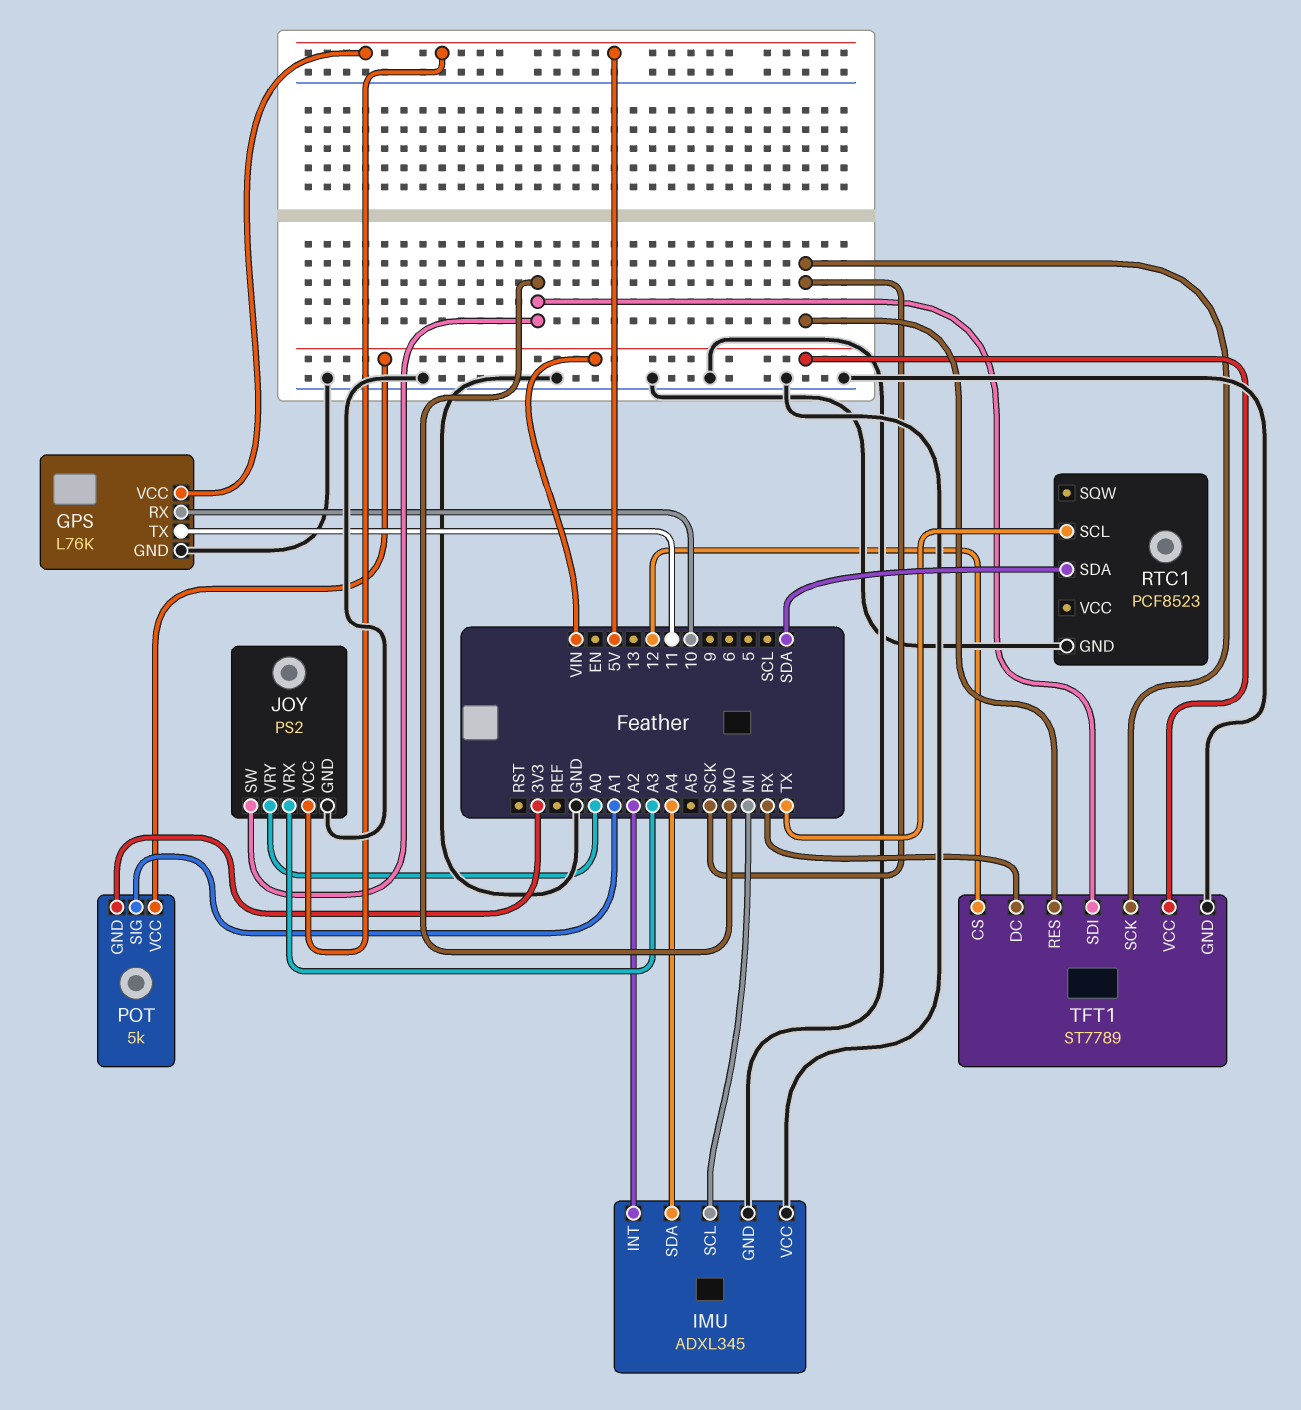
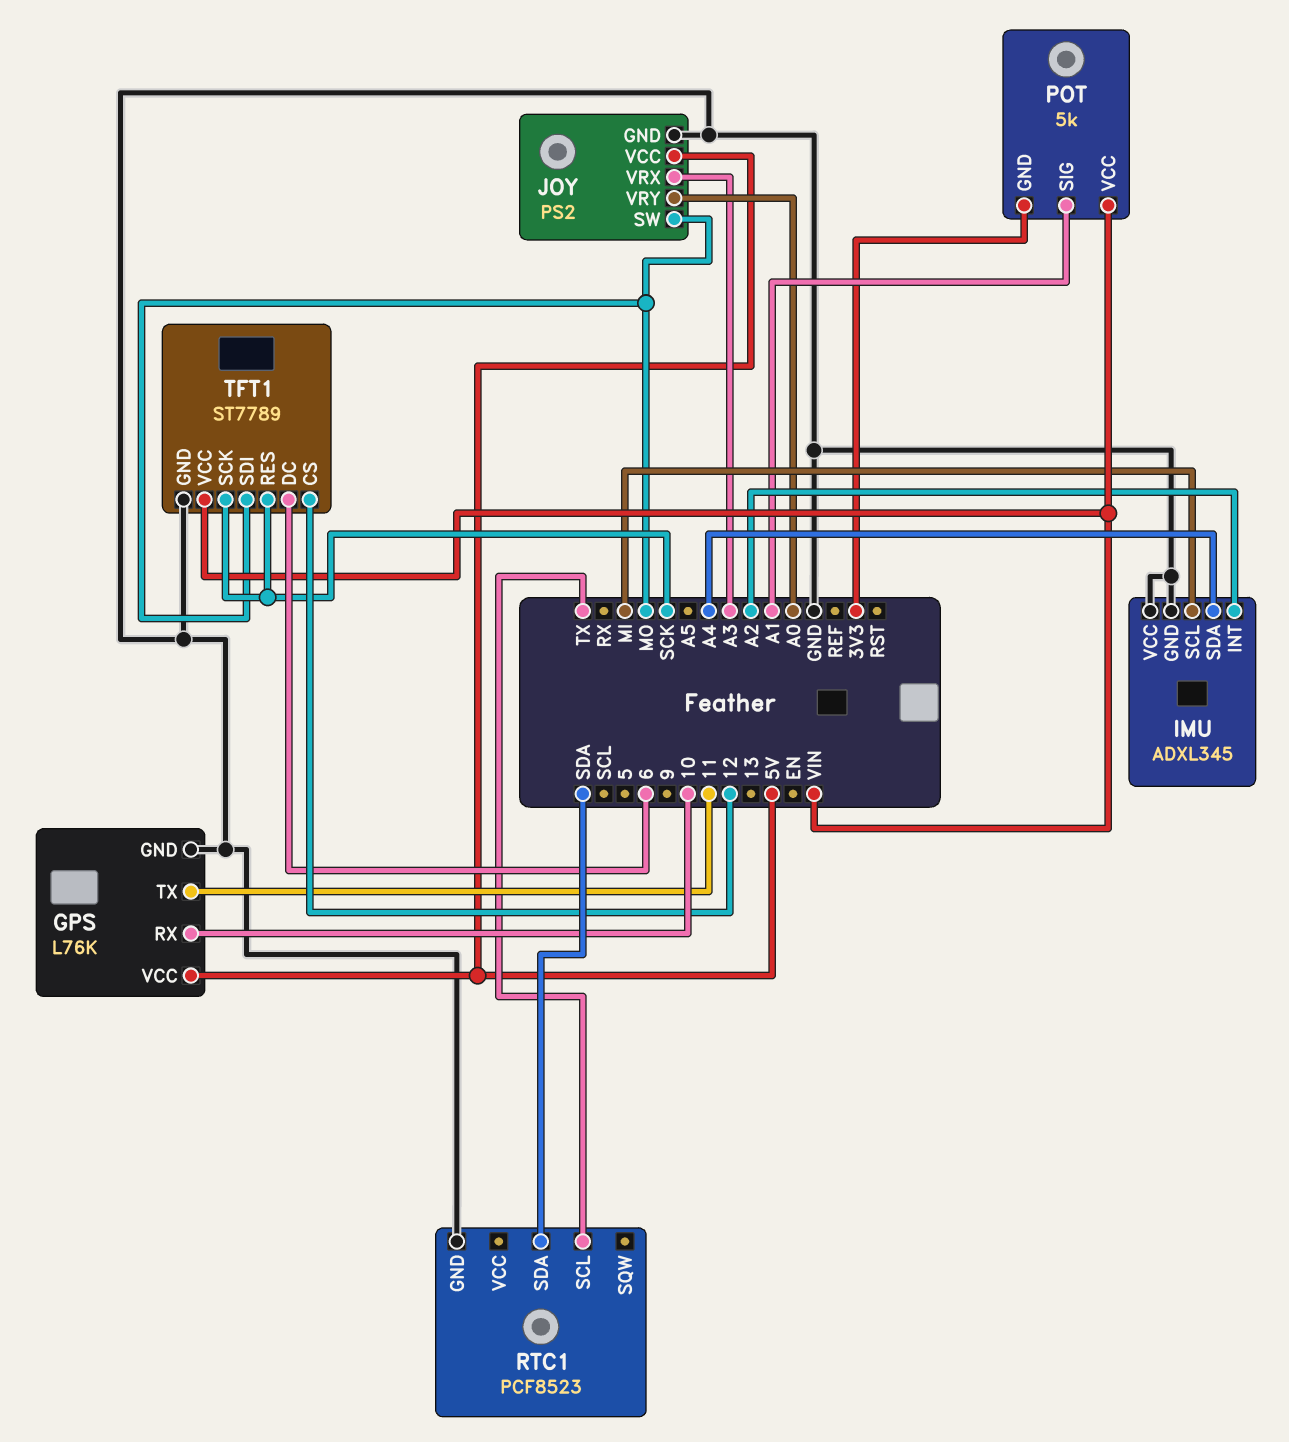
TFT1 pin DC: RX -> 6

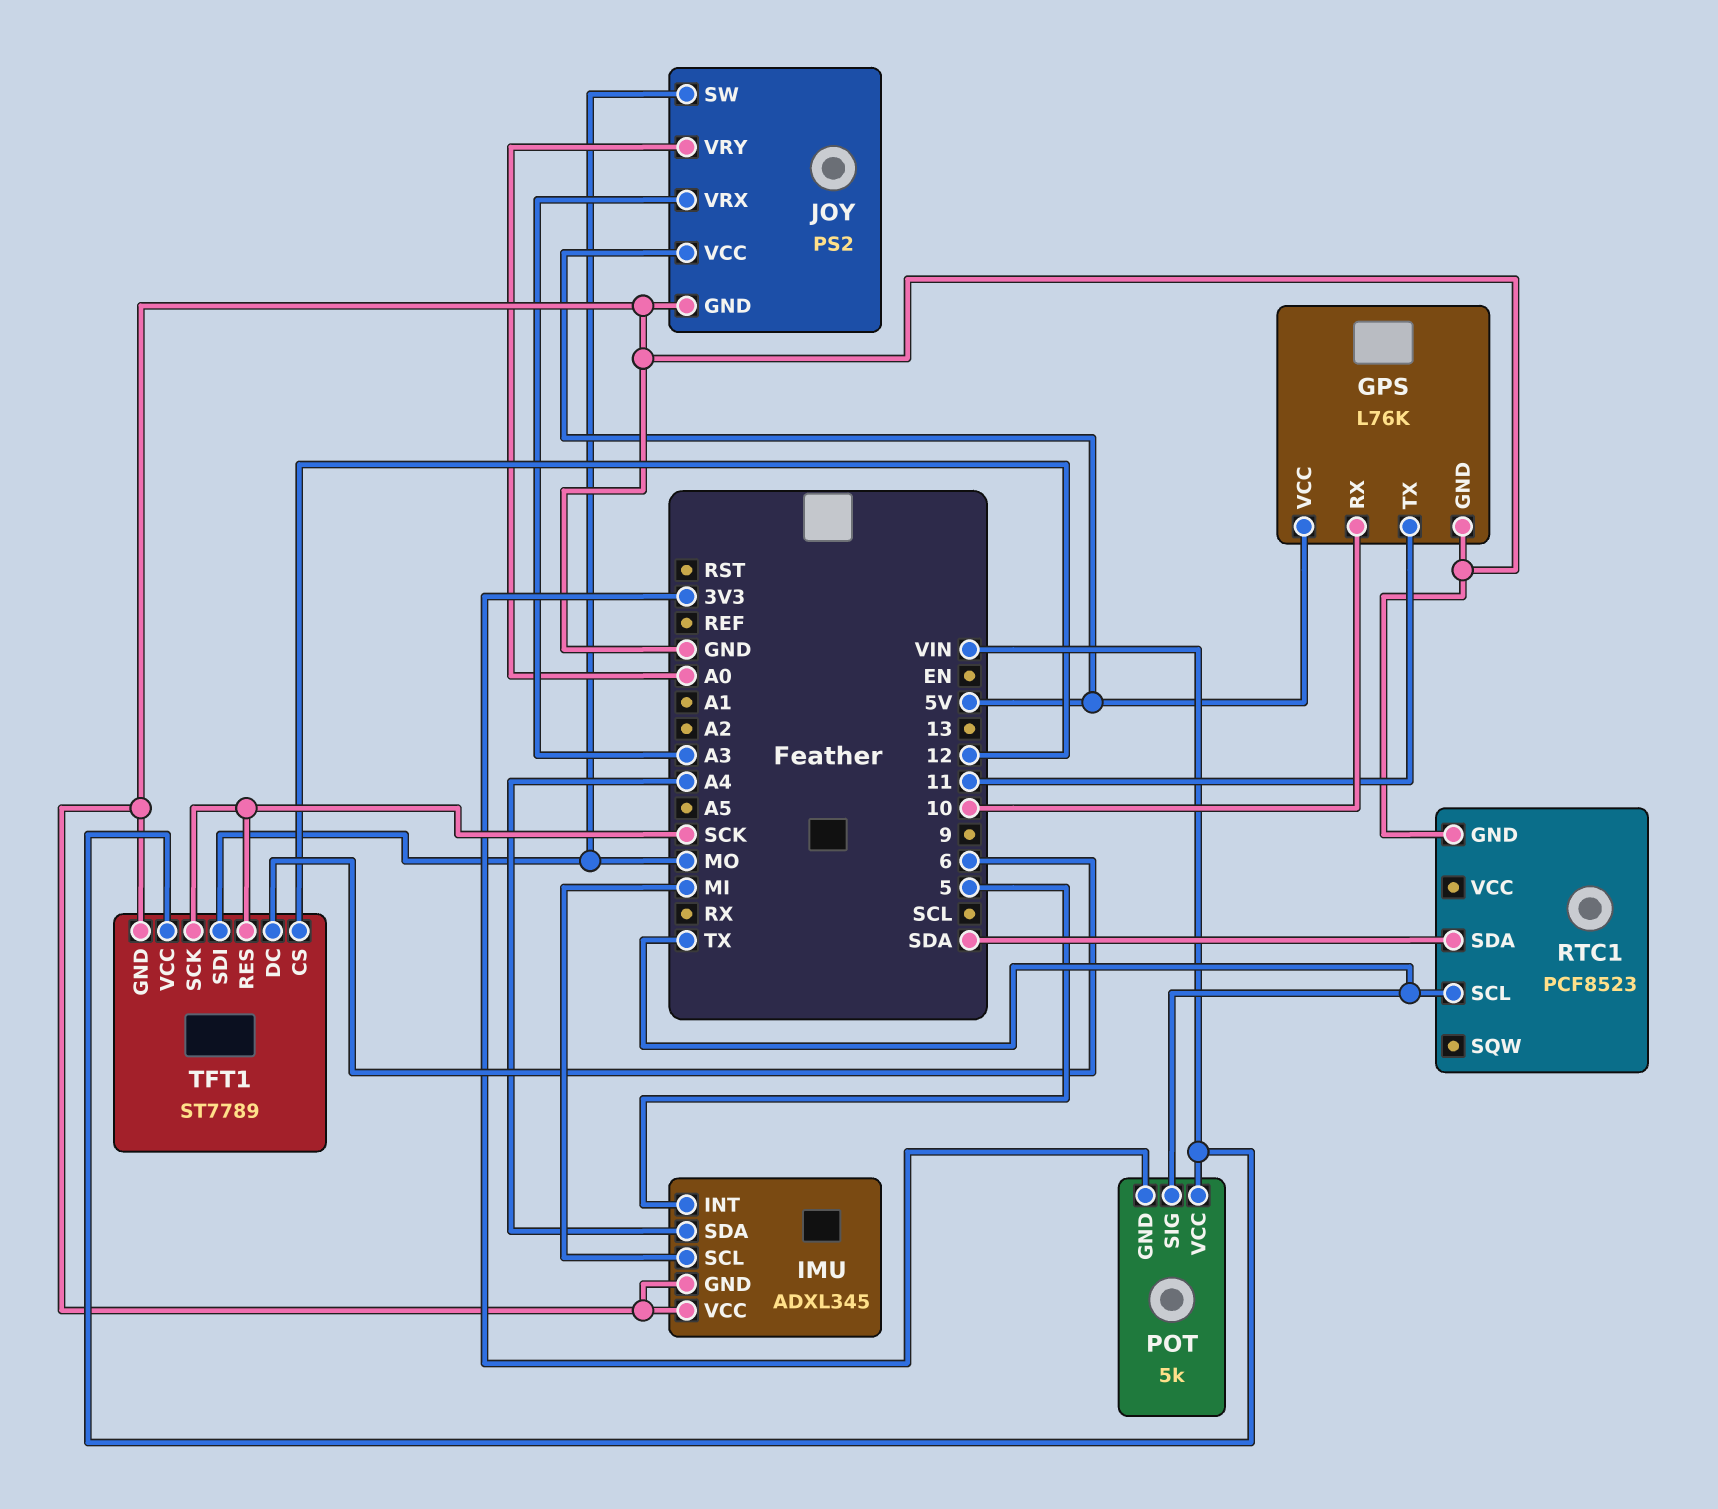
IMU pin INT: A2 -> 5
POT pin SIG: A1 -> TX

